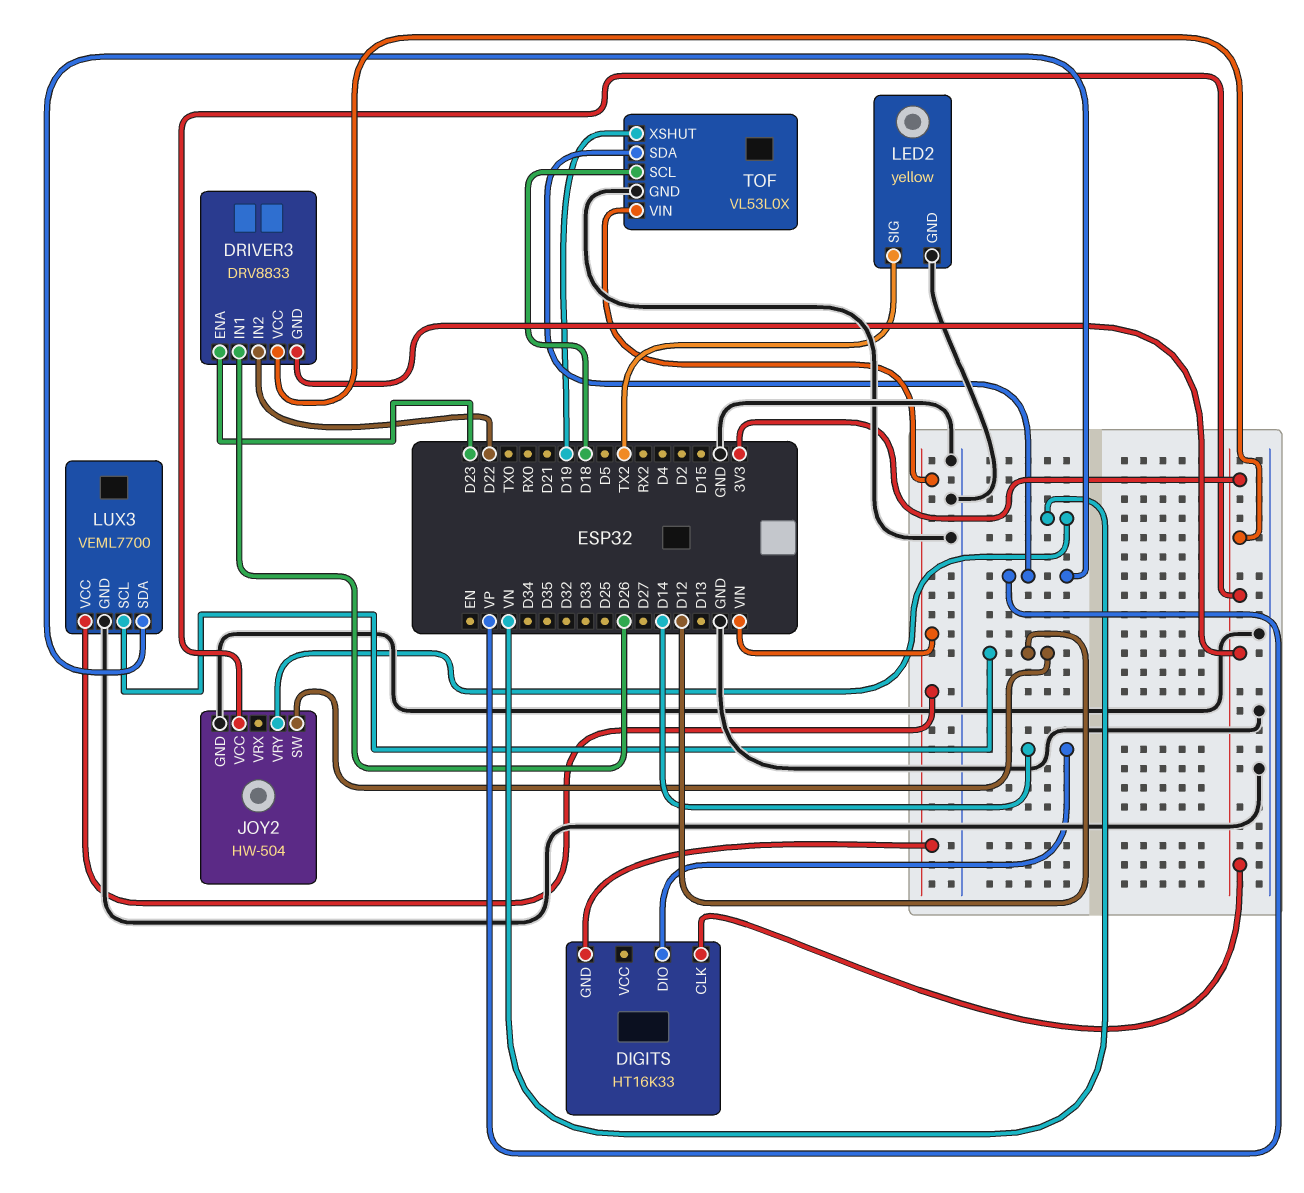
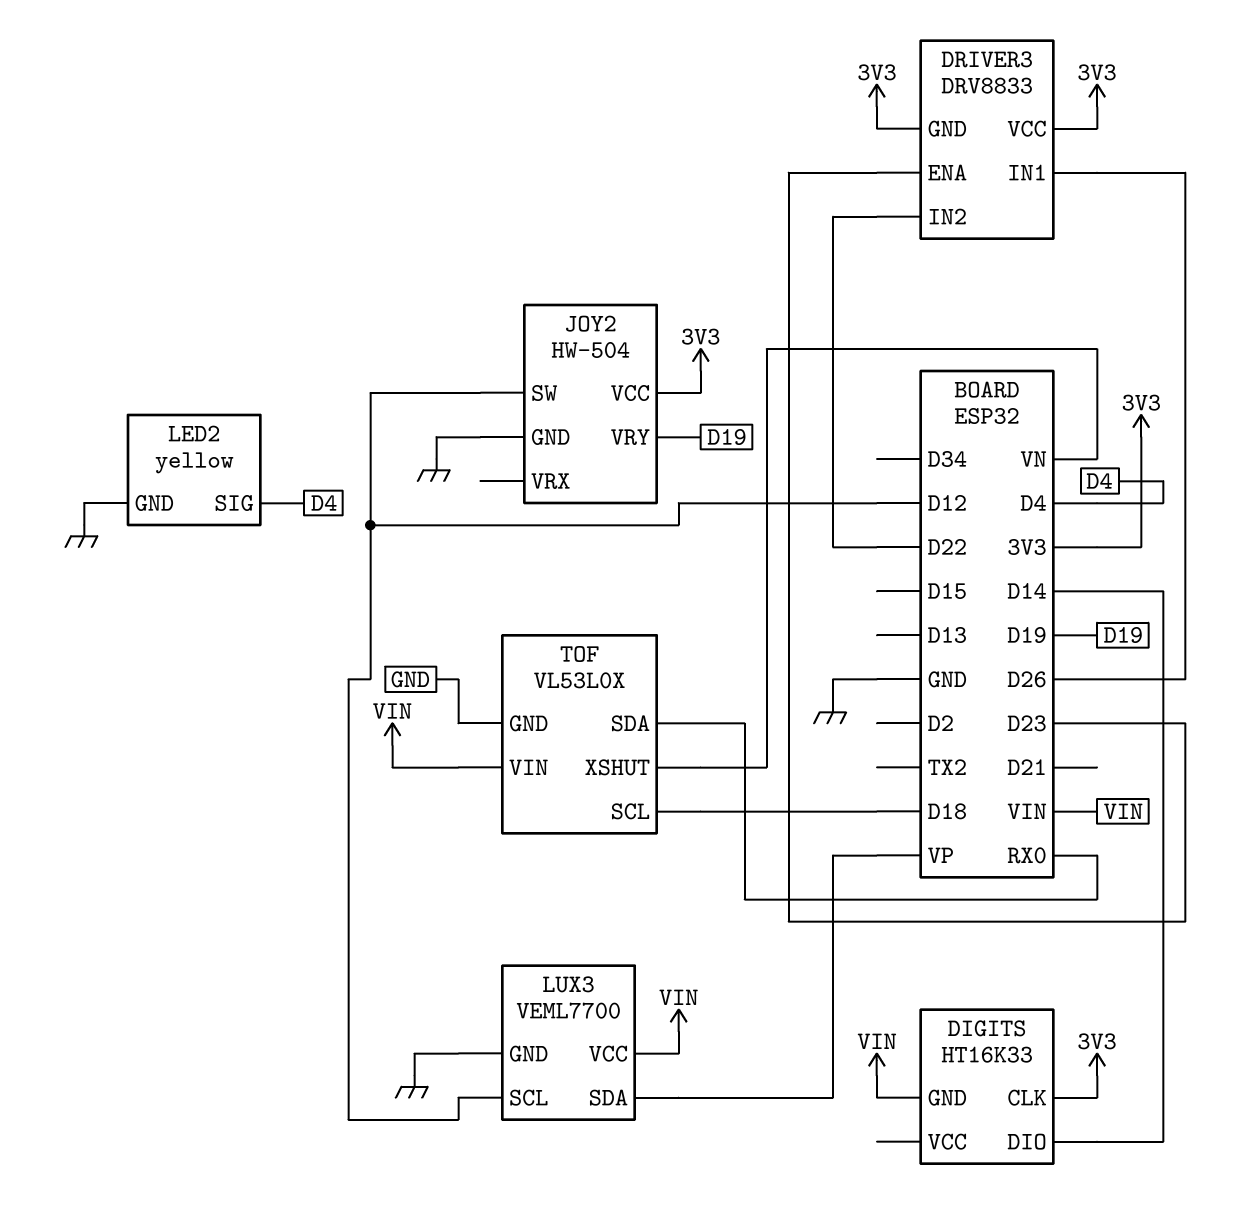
JOY2 pin VRY: VN -> D19
LED2 pin SIG: TX2 -> D4
TOF pin SDA: VP -> RX0
TOF pin XSHUT: D19 -> VN

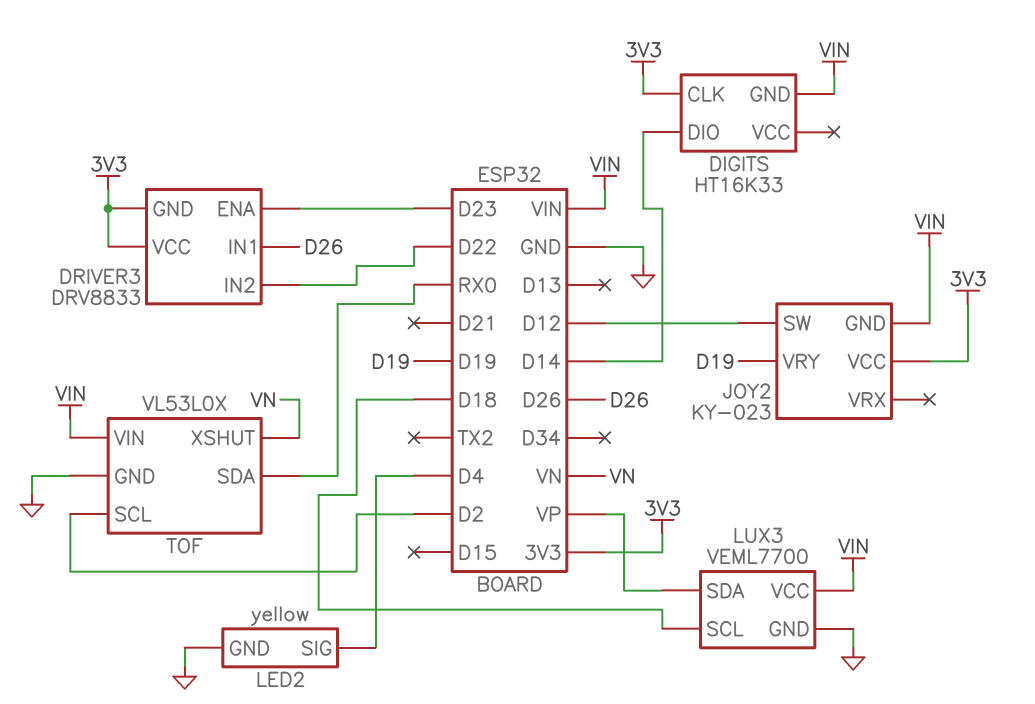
JOY2: HW-504 -> KY-023
JOY2 pin GND: GND -> VIN
LUX3 pin SCL: D12 -> D18
TOF pin SCL: D18 -> D2

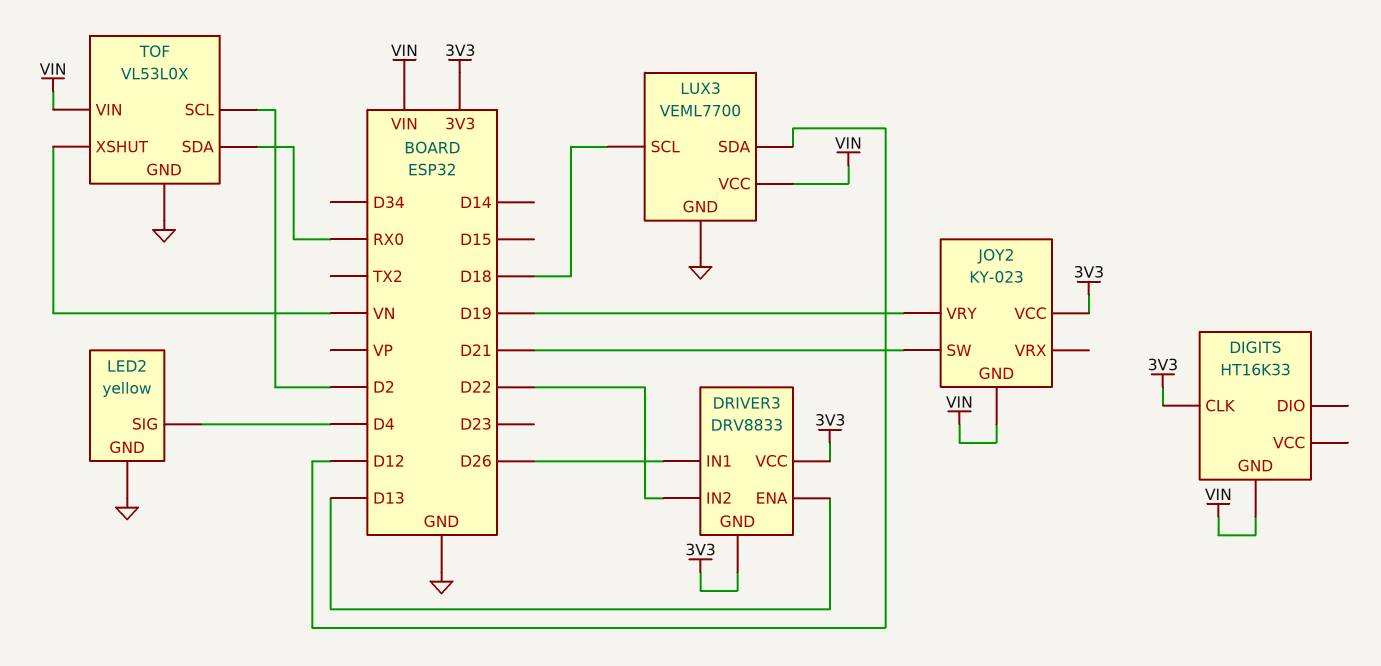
DIGITS pin DIO: D14 -> none
DRIVER3 pin ENA: D23 -> D13
JOY2 pin SW: D12 -> D21
LUX3 pin SDA: VP -> D12

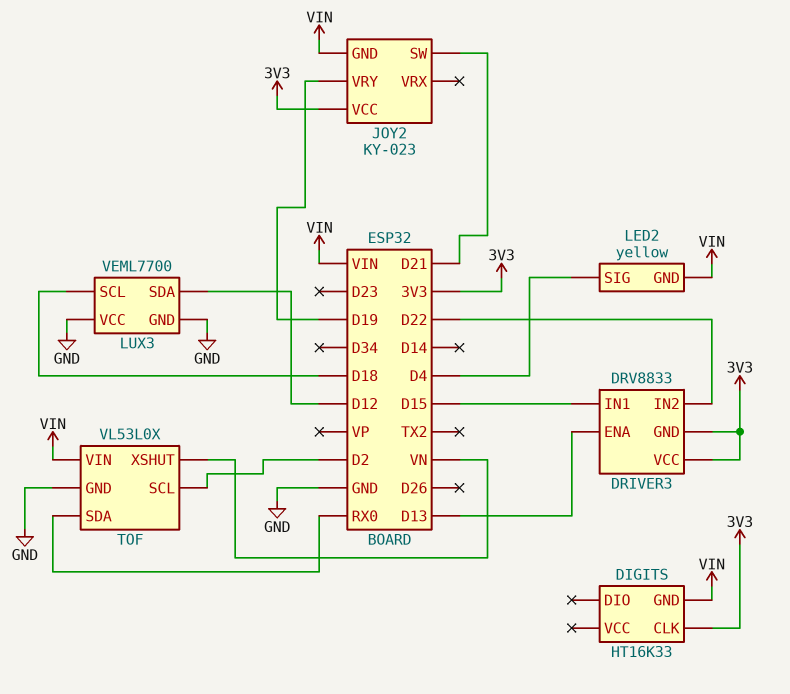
DRIVER3 pin IN1: D26 -> D15
LED2 pin GND: GND -> VIN
LUX3 pin VCC: VIN -> GND

